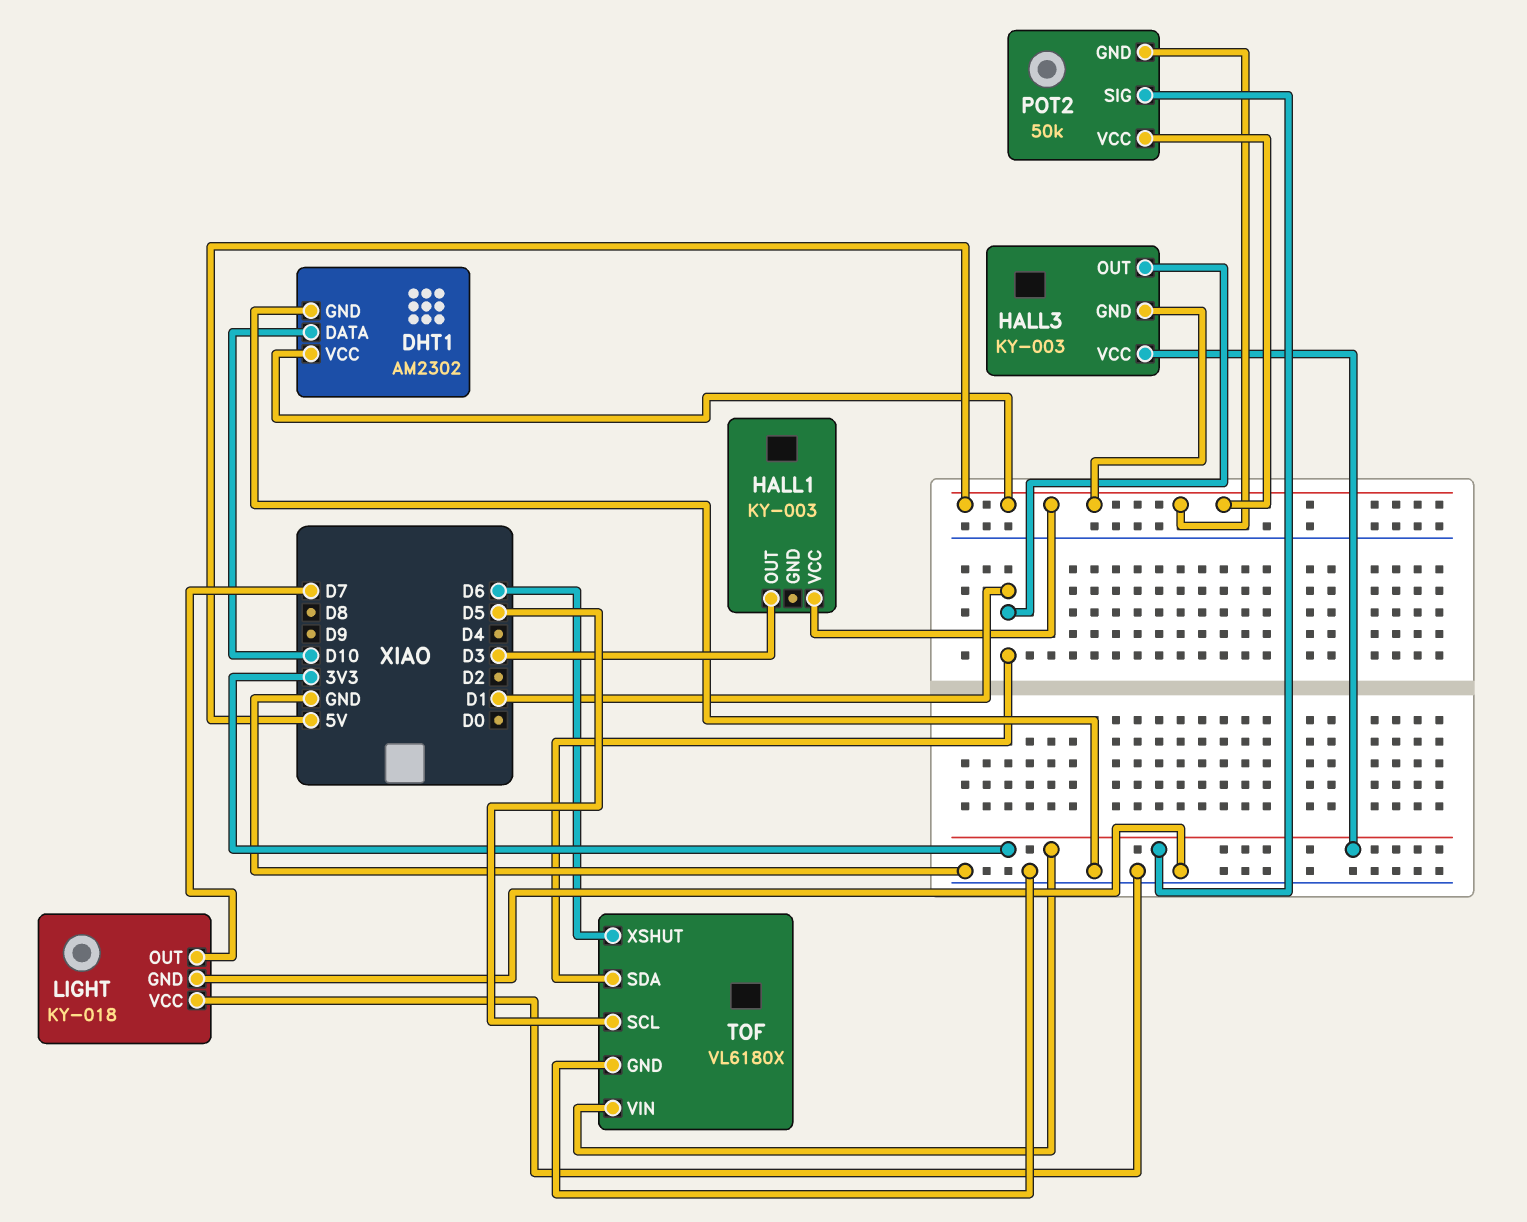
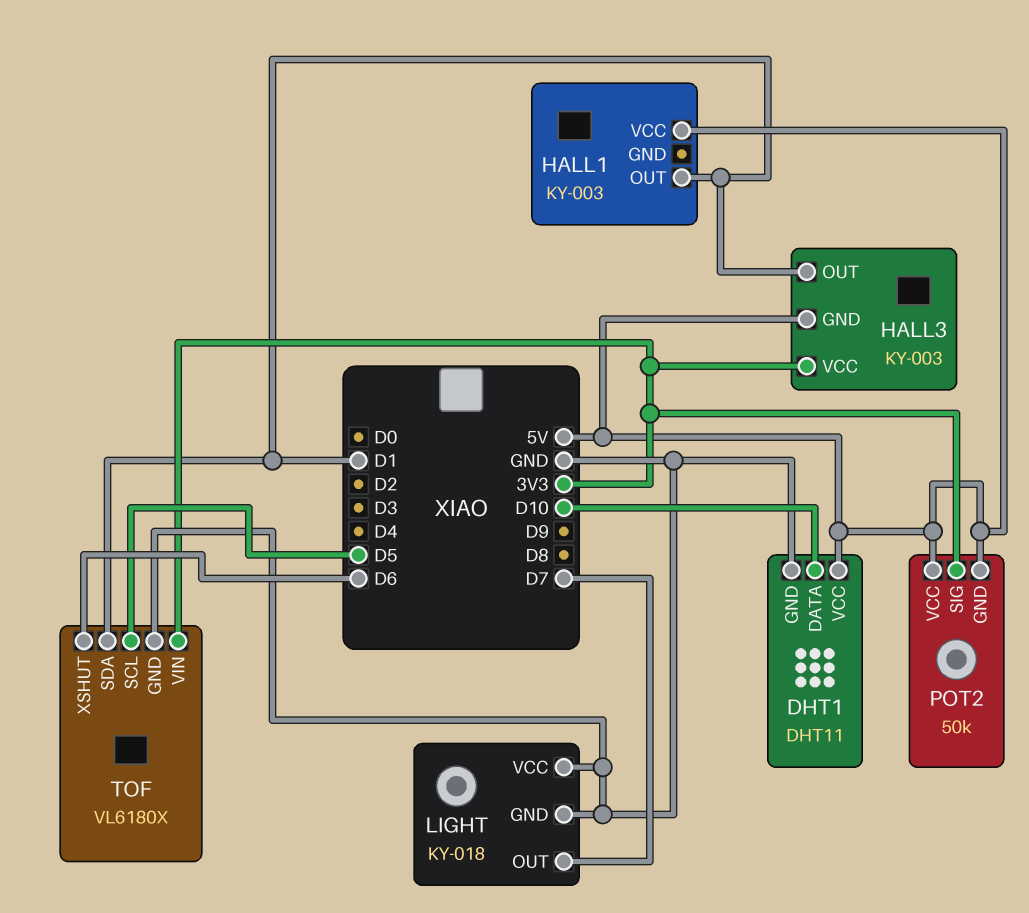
DHT1: AM2302 -> DHT11
HALL1 pin OUT: D3 -> D1

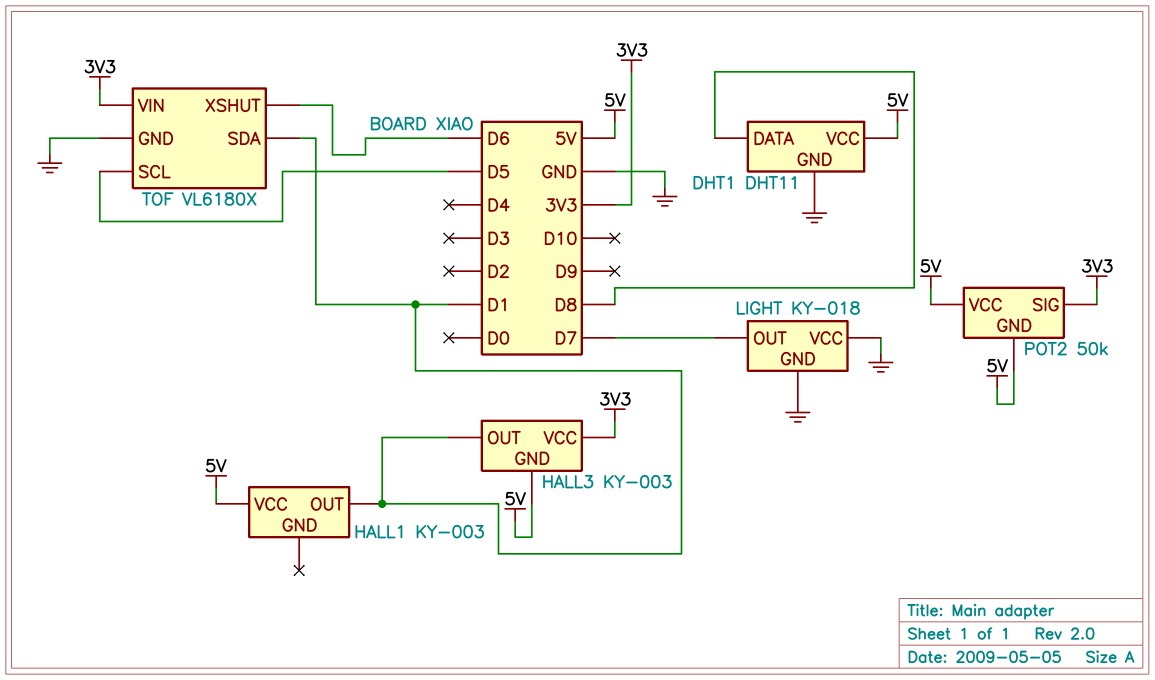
DHT1 pin DATA: D10 -> D8

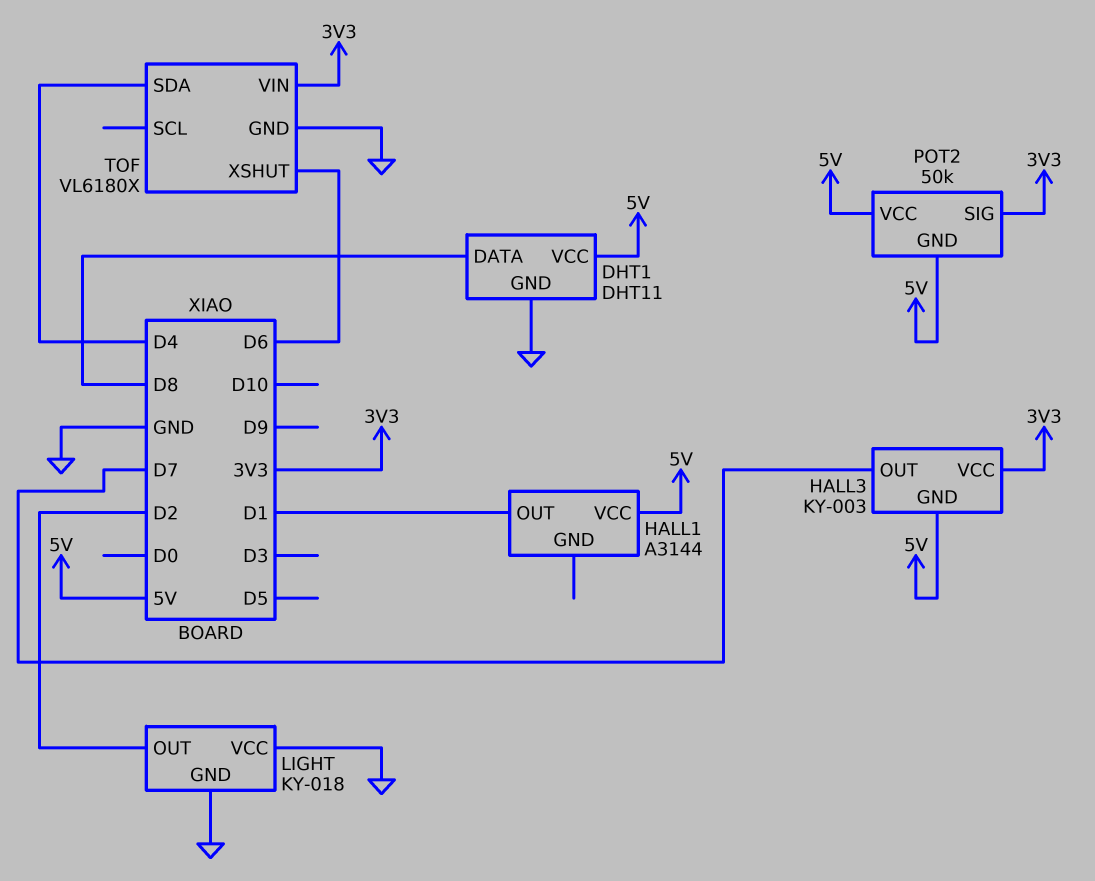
HALL1: KY-003 -> A3144
HALL3 pin OUT: D1 -> D7
LIGHT pin OUT: D7 -> D2
TOF pin SCL: D5 -> none
TOF pin SDA: D1 -> D4

